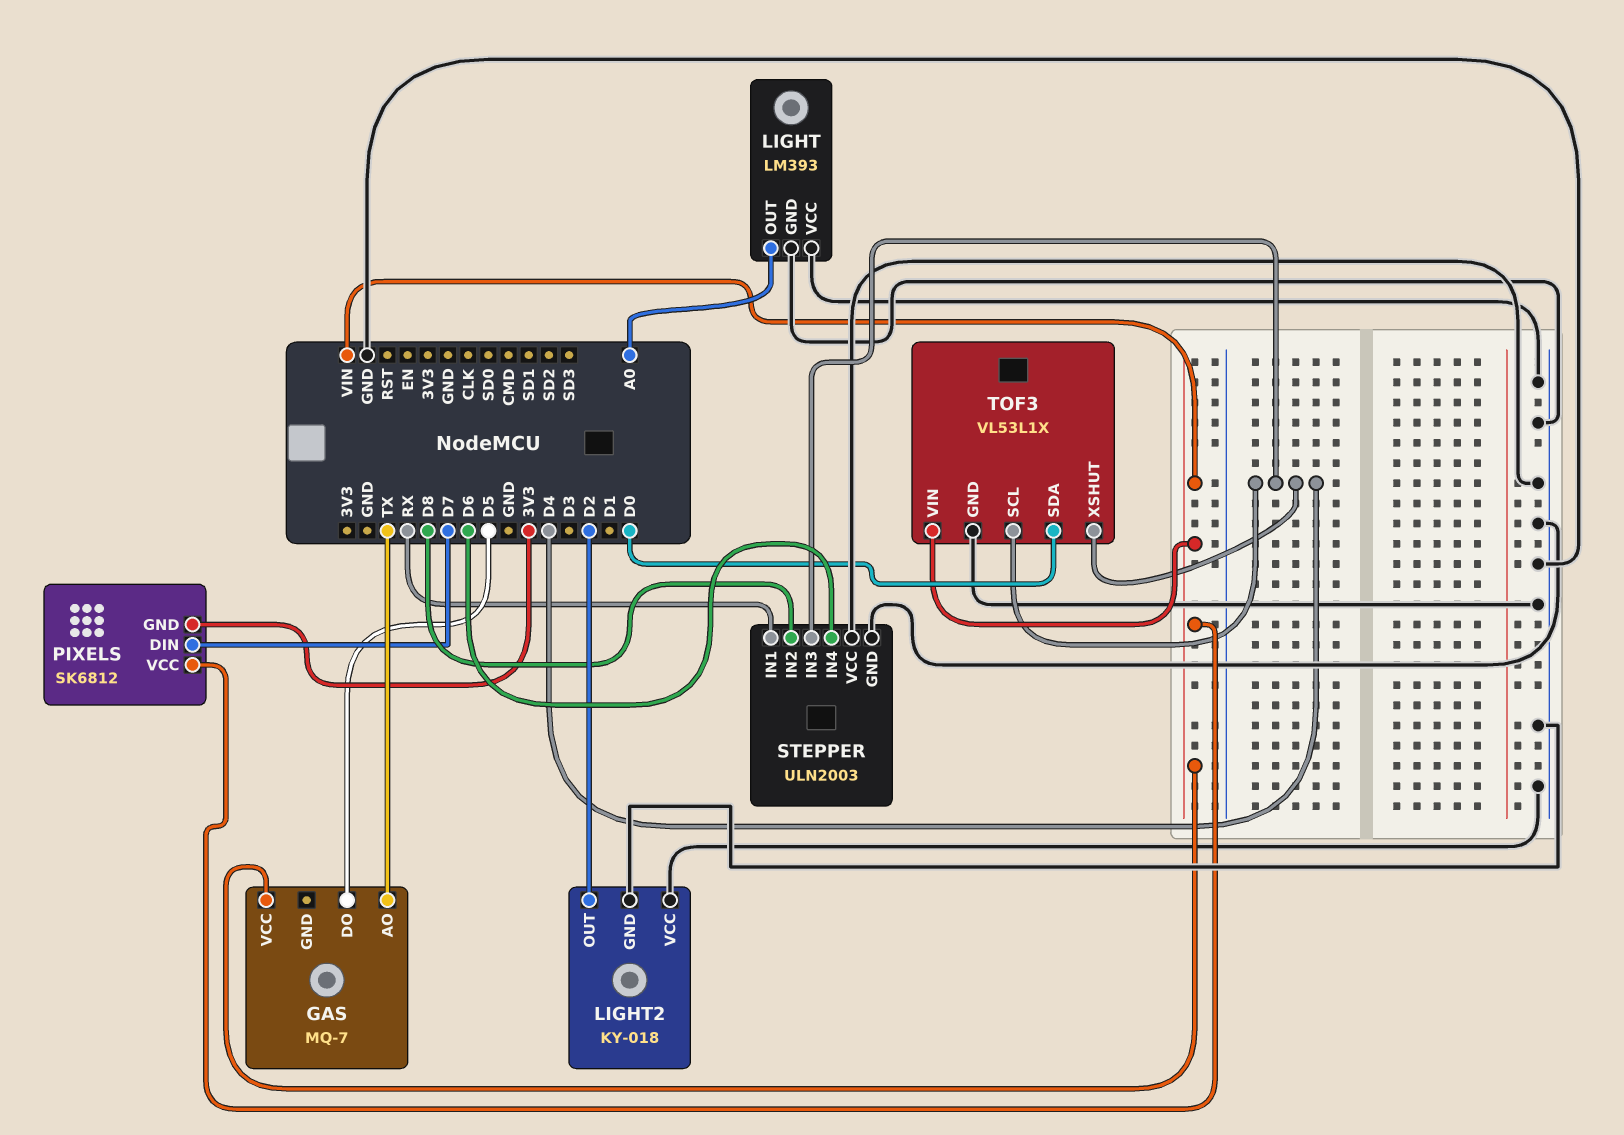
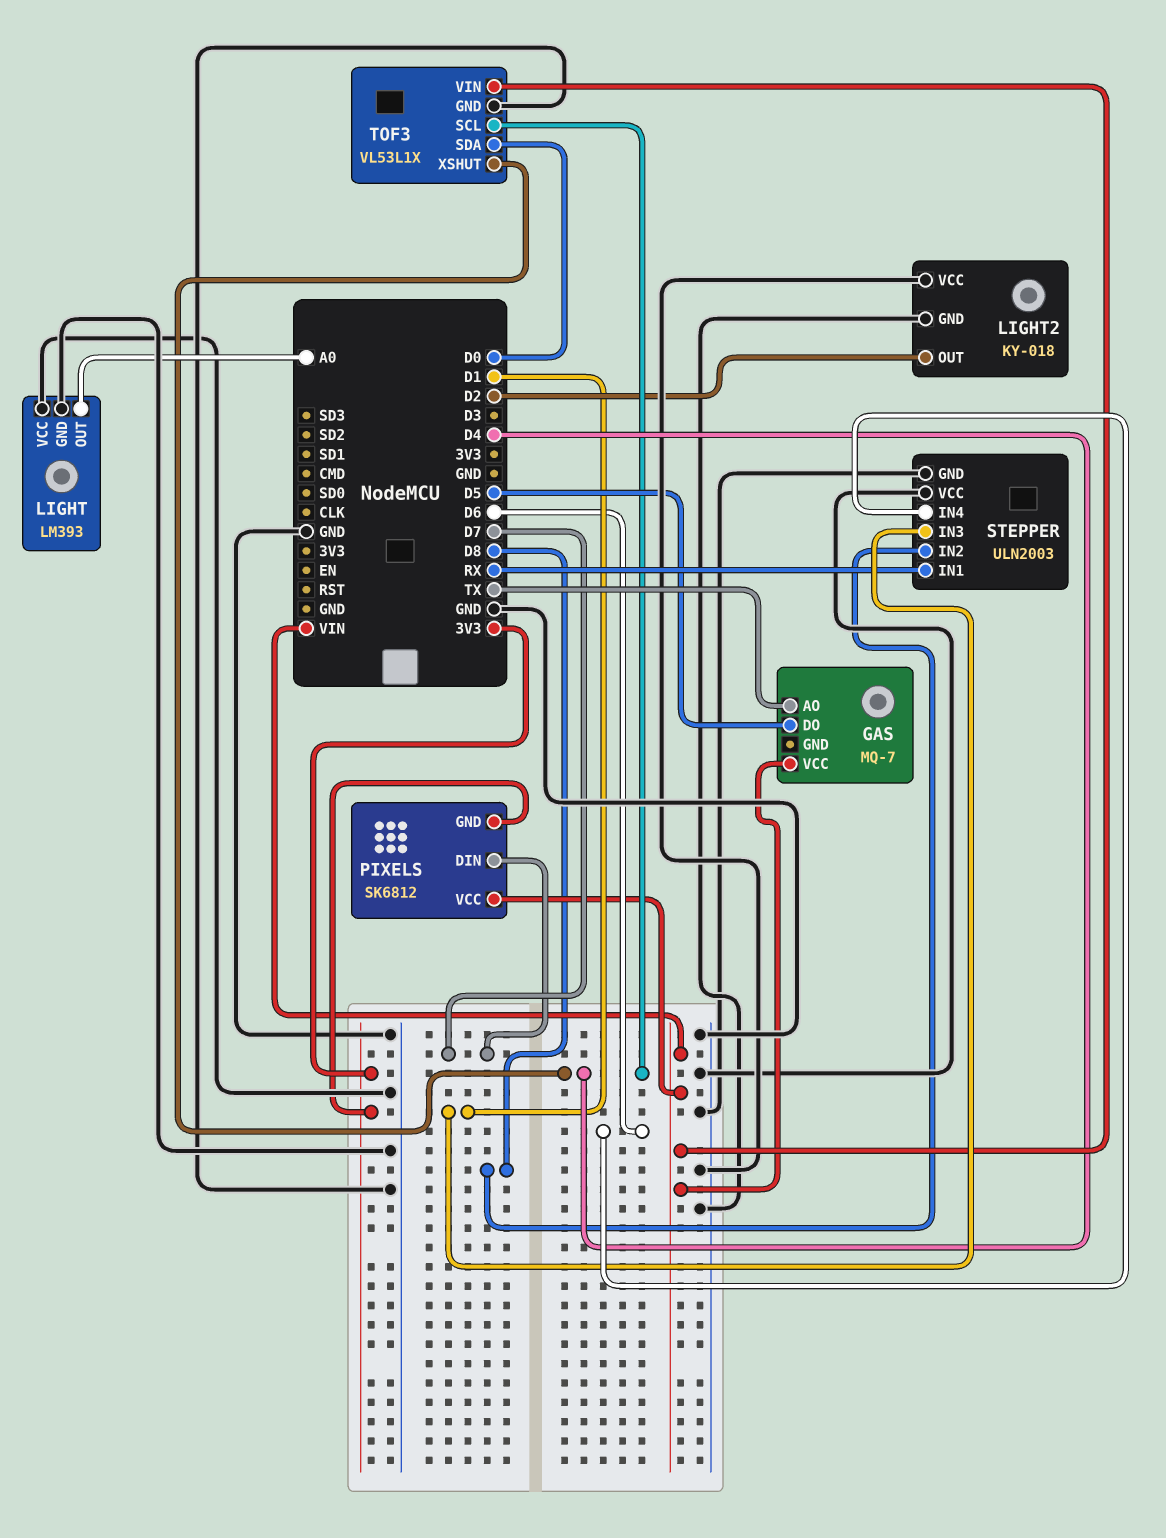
STEPPER pin IN3: D4 -> D1

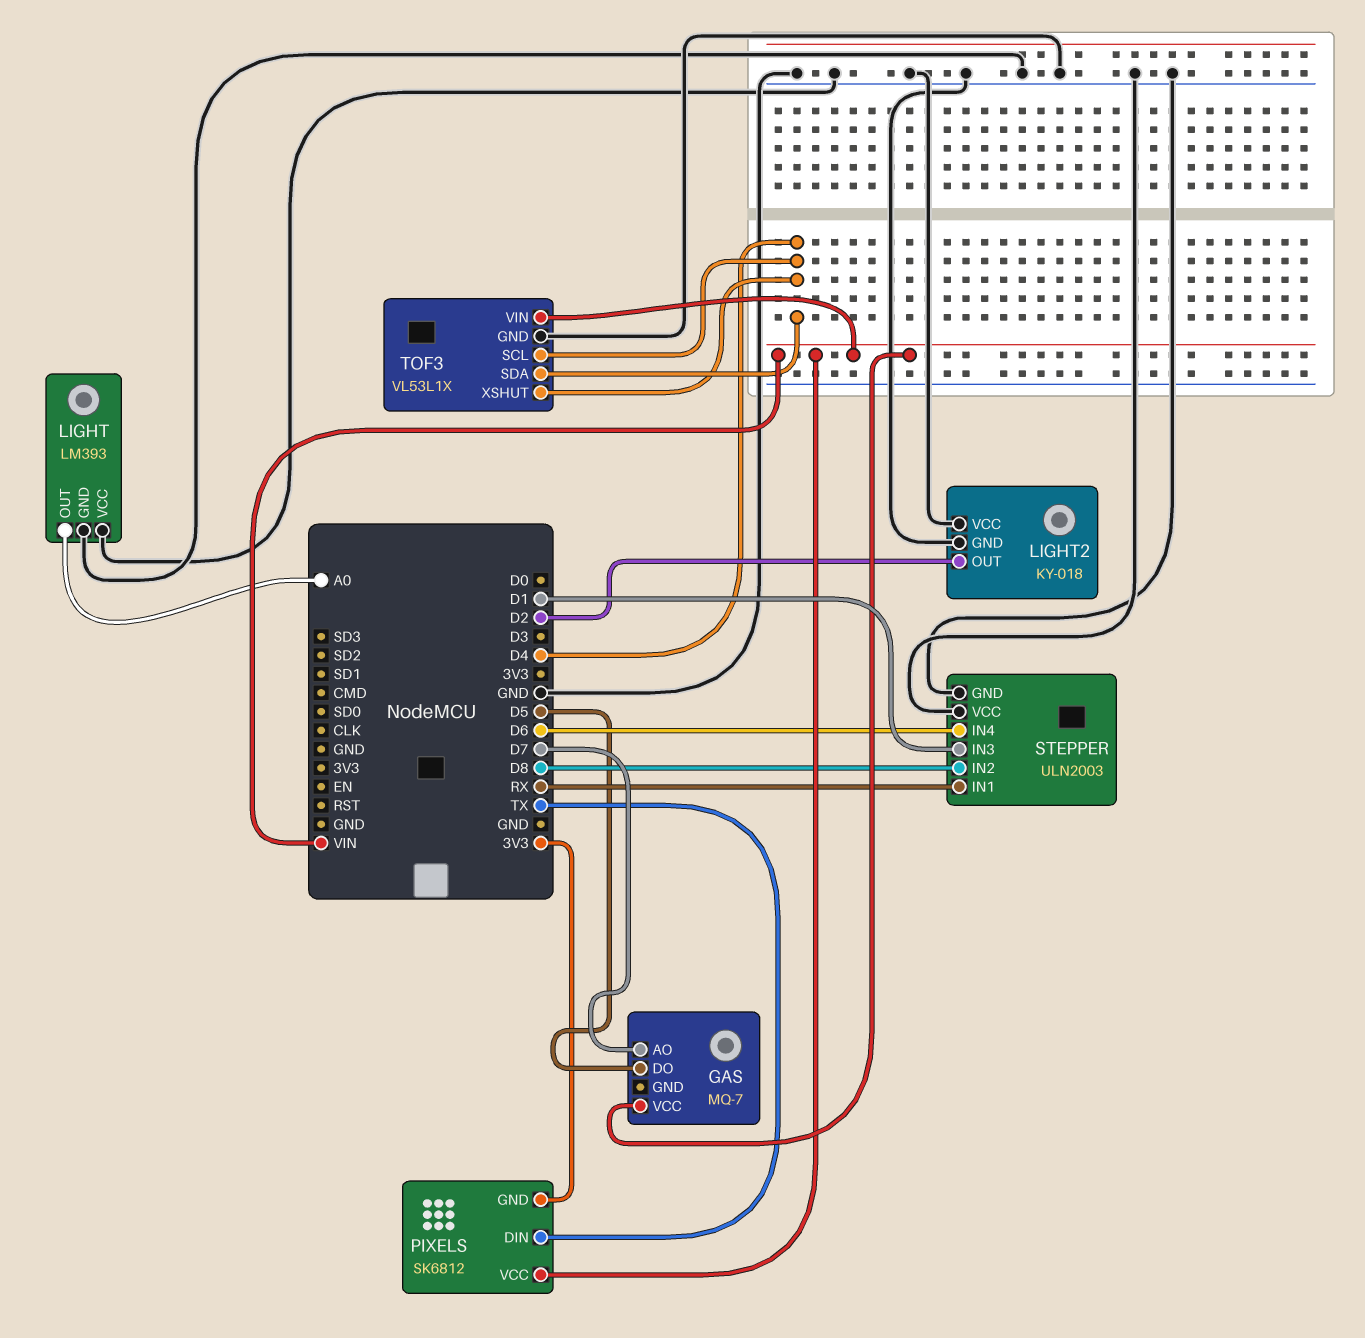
GAS pin AO: TX -> D7
PIXELS pin DIN: D7 -> TX
TOF3 pin SDA: D0 -> D4

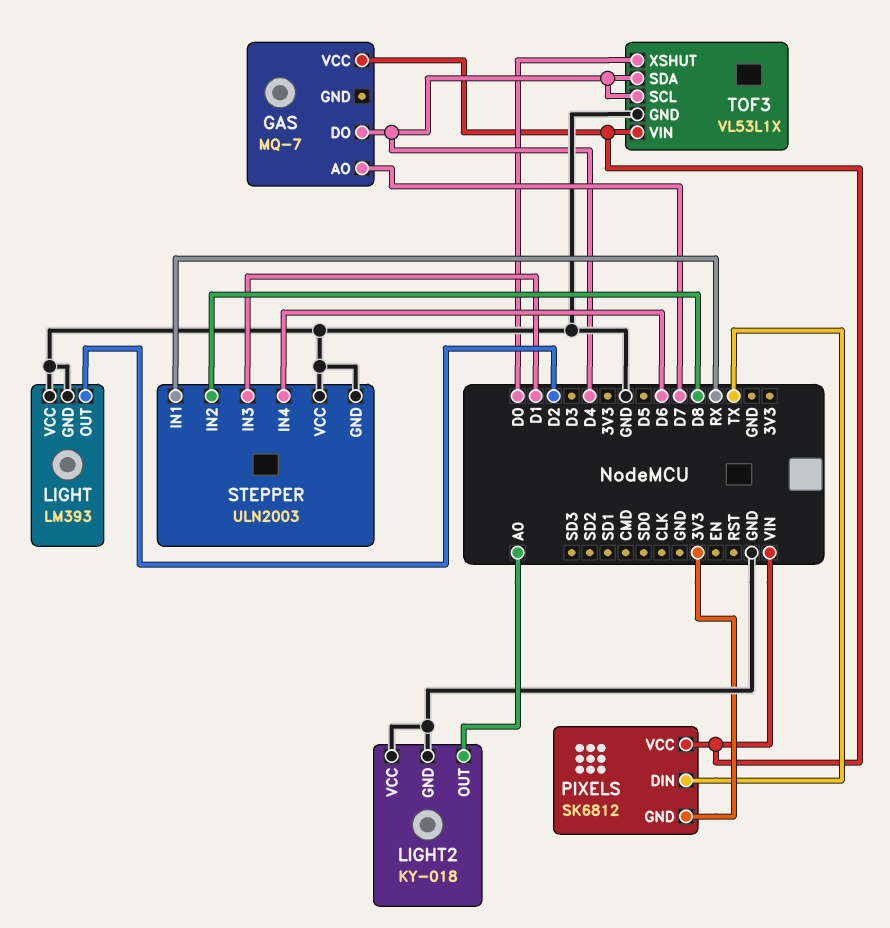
GAS pin DO: D5 -> D4
LIGHT pin OUT: A0 -> D2
LIGHT2 pin OUT: D2 -> A0
TOF3 pin XSHUT: D4 -> D0

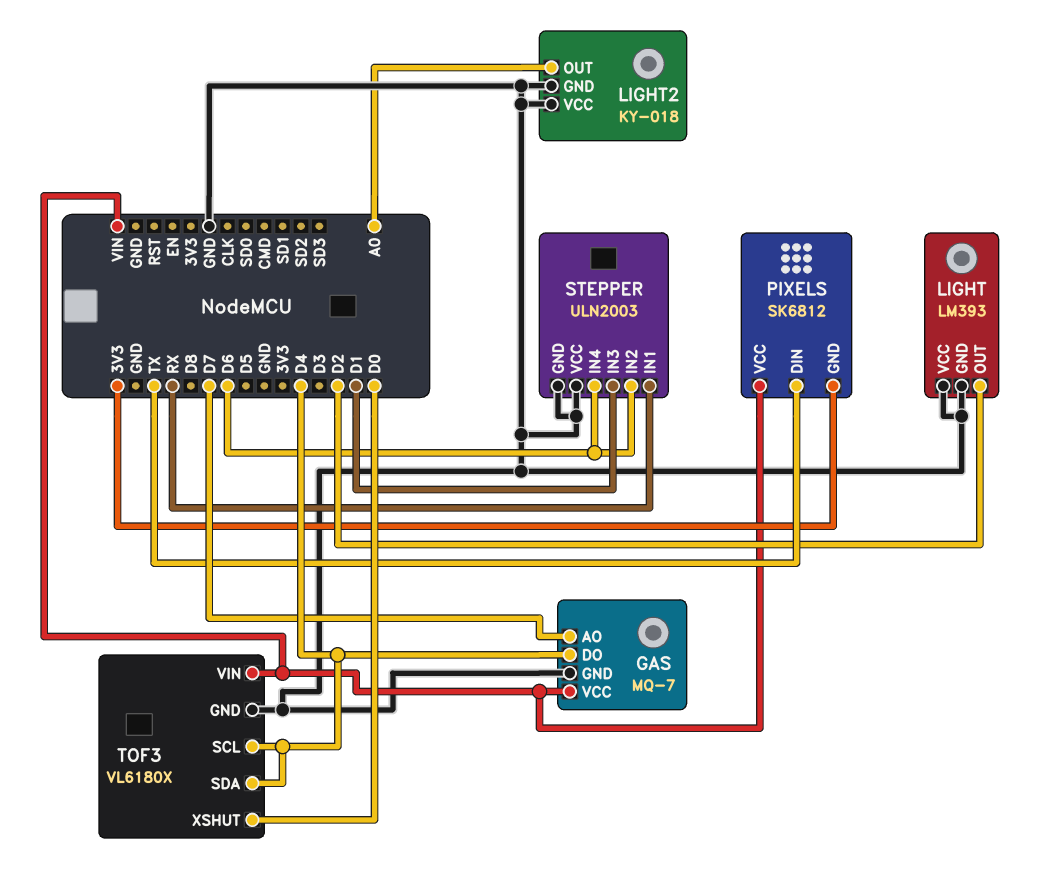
GAS pin GND: none -> GND
STEPPER pin IN2: D8 -> D6
TOF3: VL53L1X -> VL6180X

